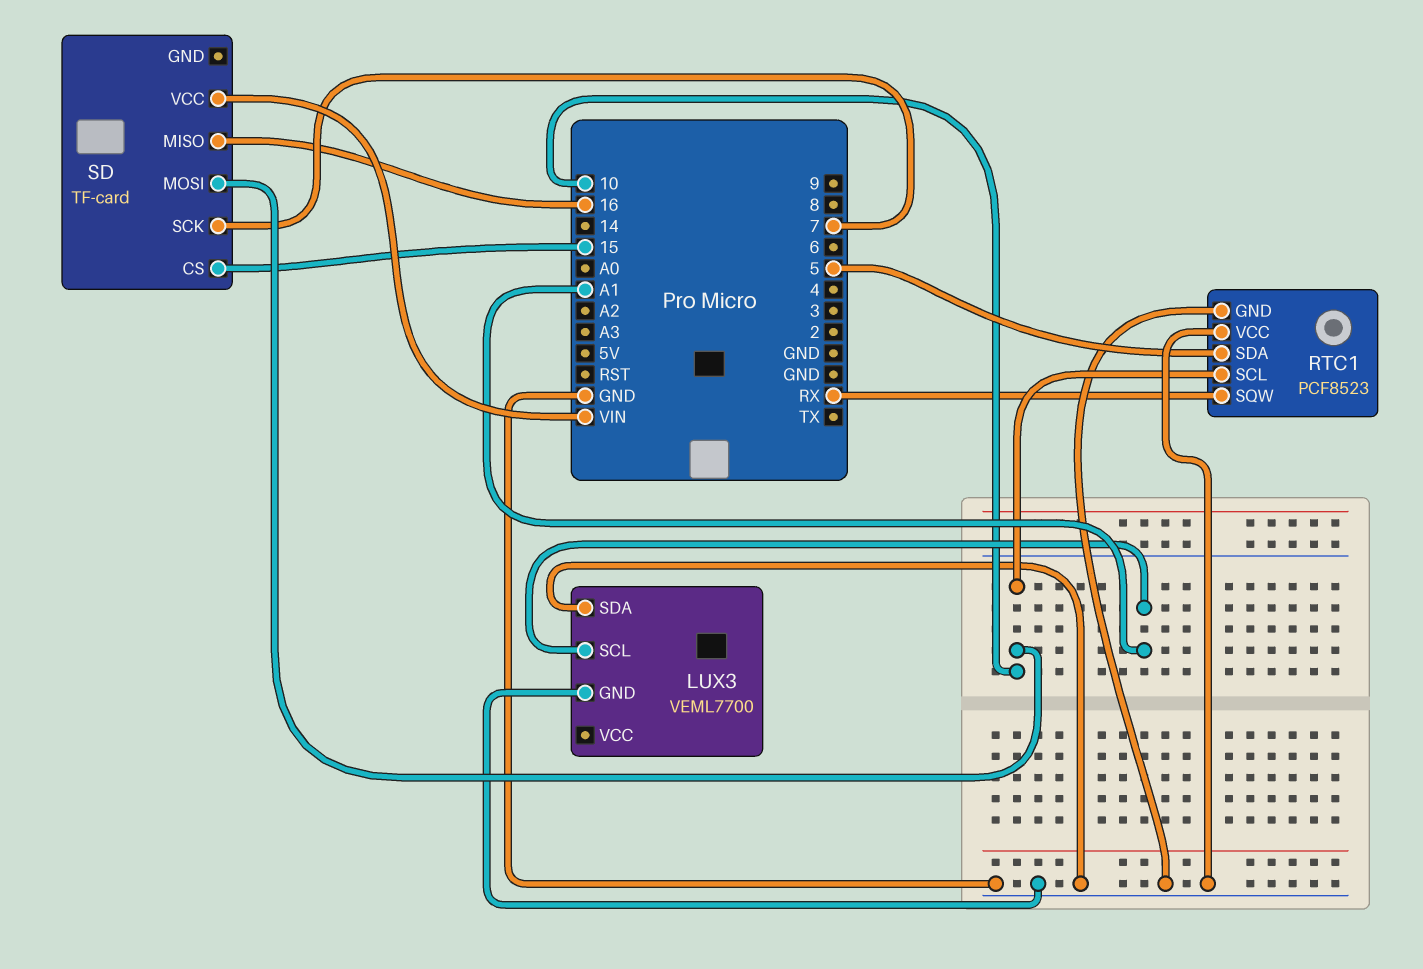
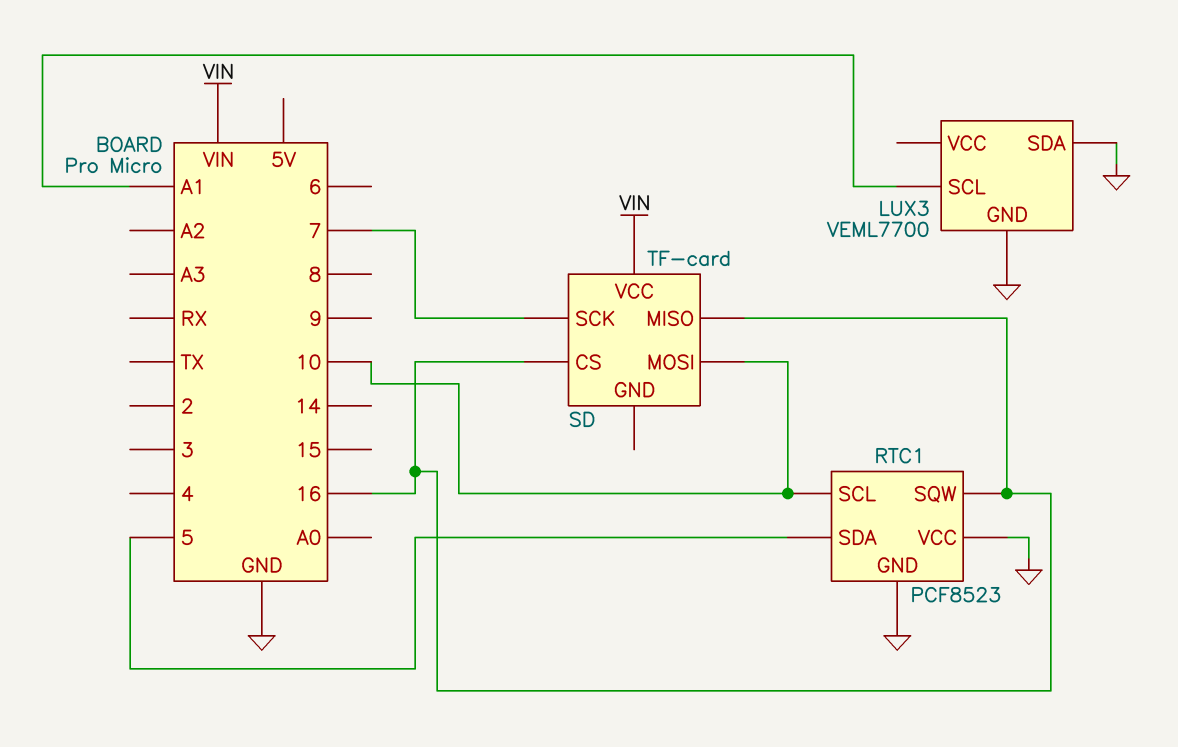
RTC1 pin SQW: RX -> 16
SD pin CS: 15 -> 16

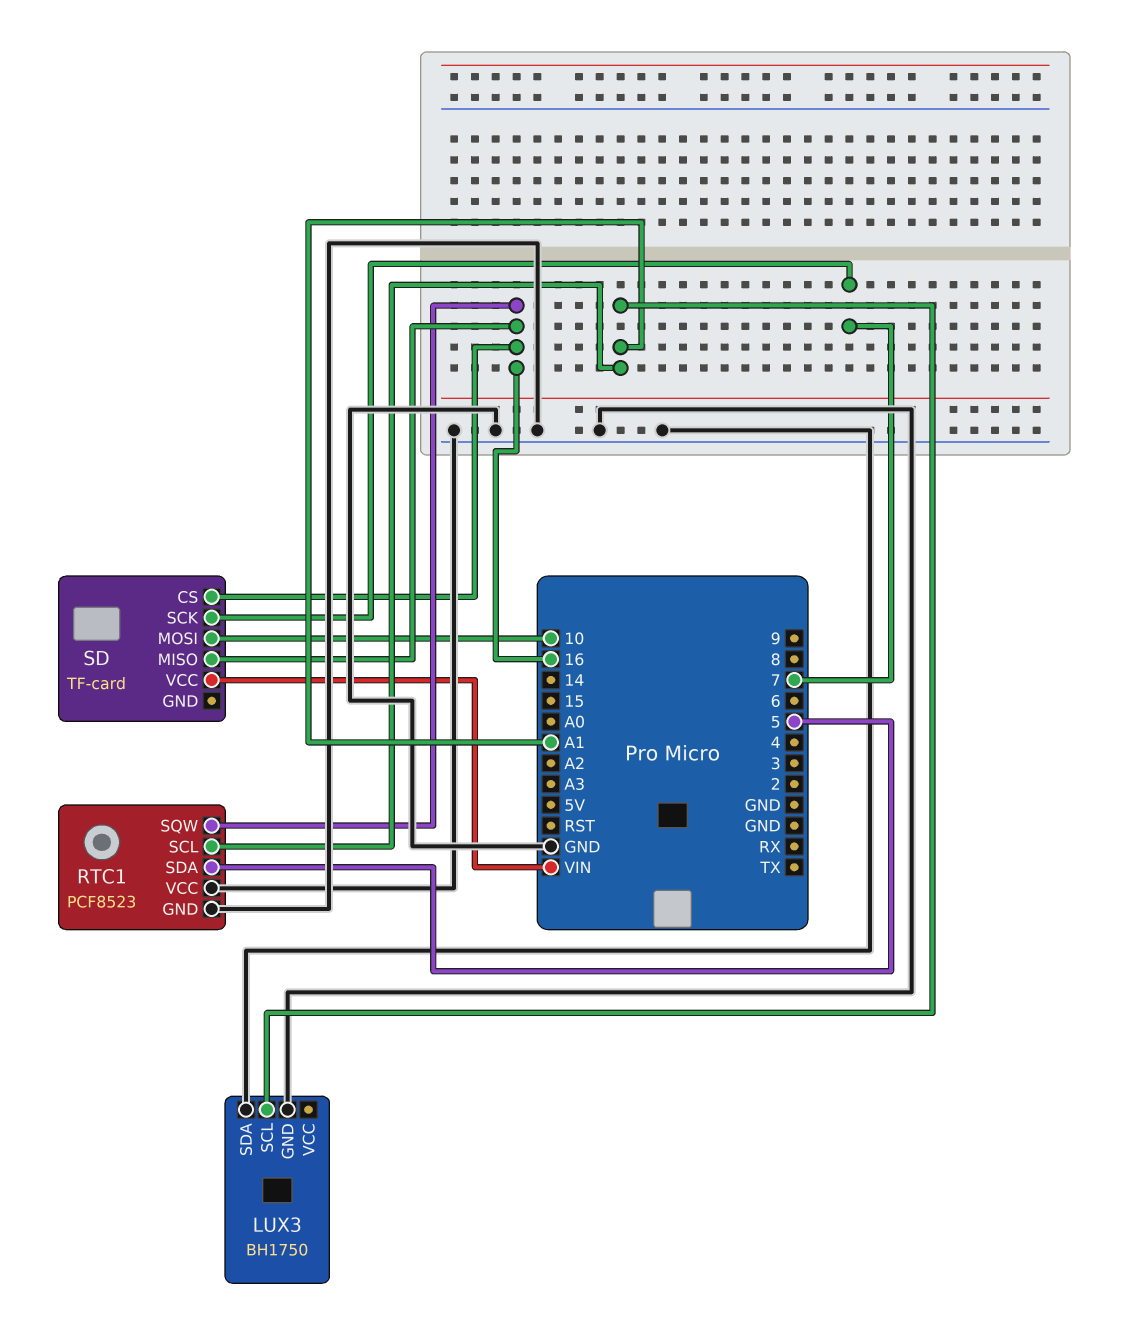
LUX3: VEML7700 -> BH1750
RTC1 pin SCL: 10 -> A1

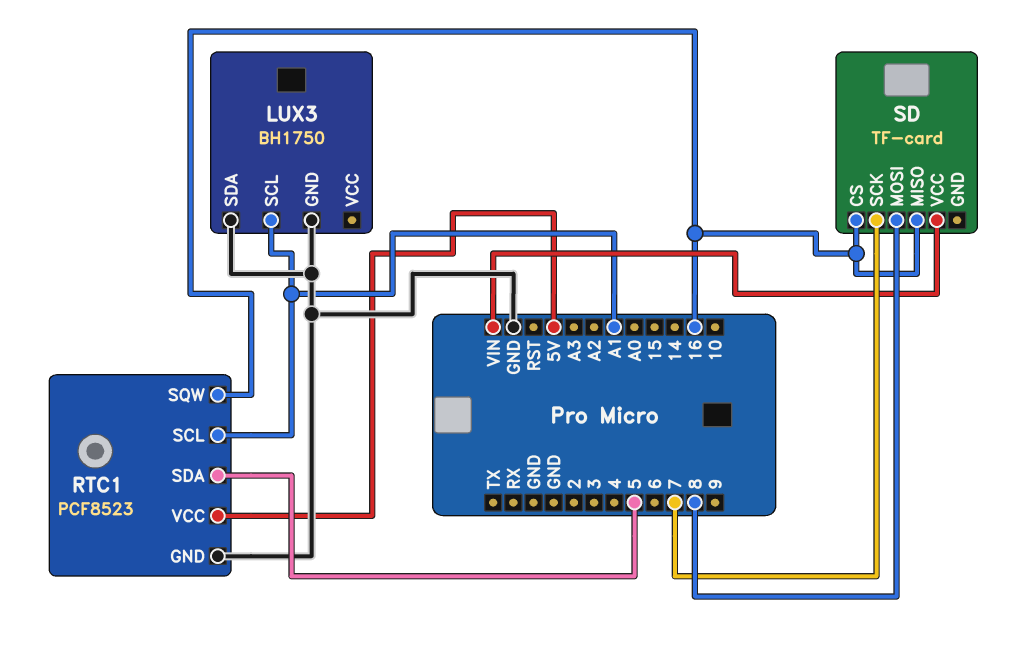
RTC1 pin VCC: GND -> 5V
SD pin MOSI: 10 -> 8

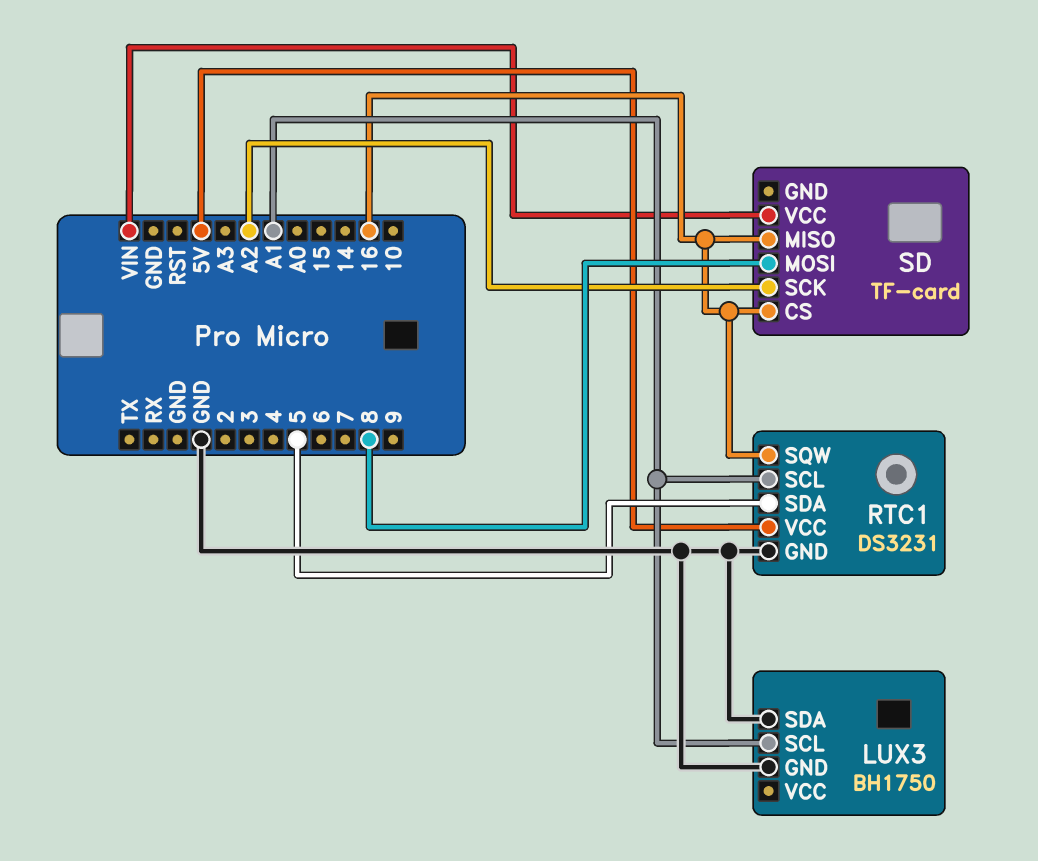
RTC1: PCF8523 -> DS3231
SD pin SCK: 7 -> A2

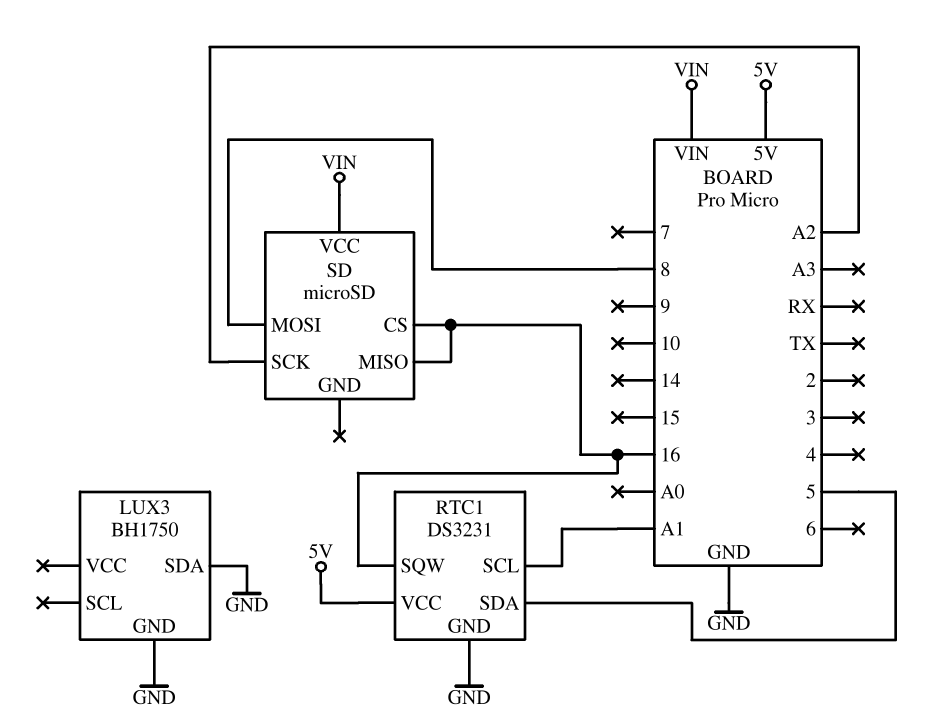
LUX3 pin SCL: A1 -> none
SD: TF-card -> microSD

